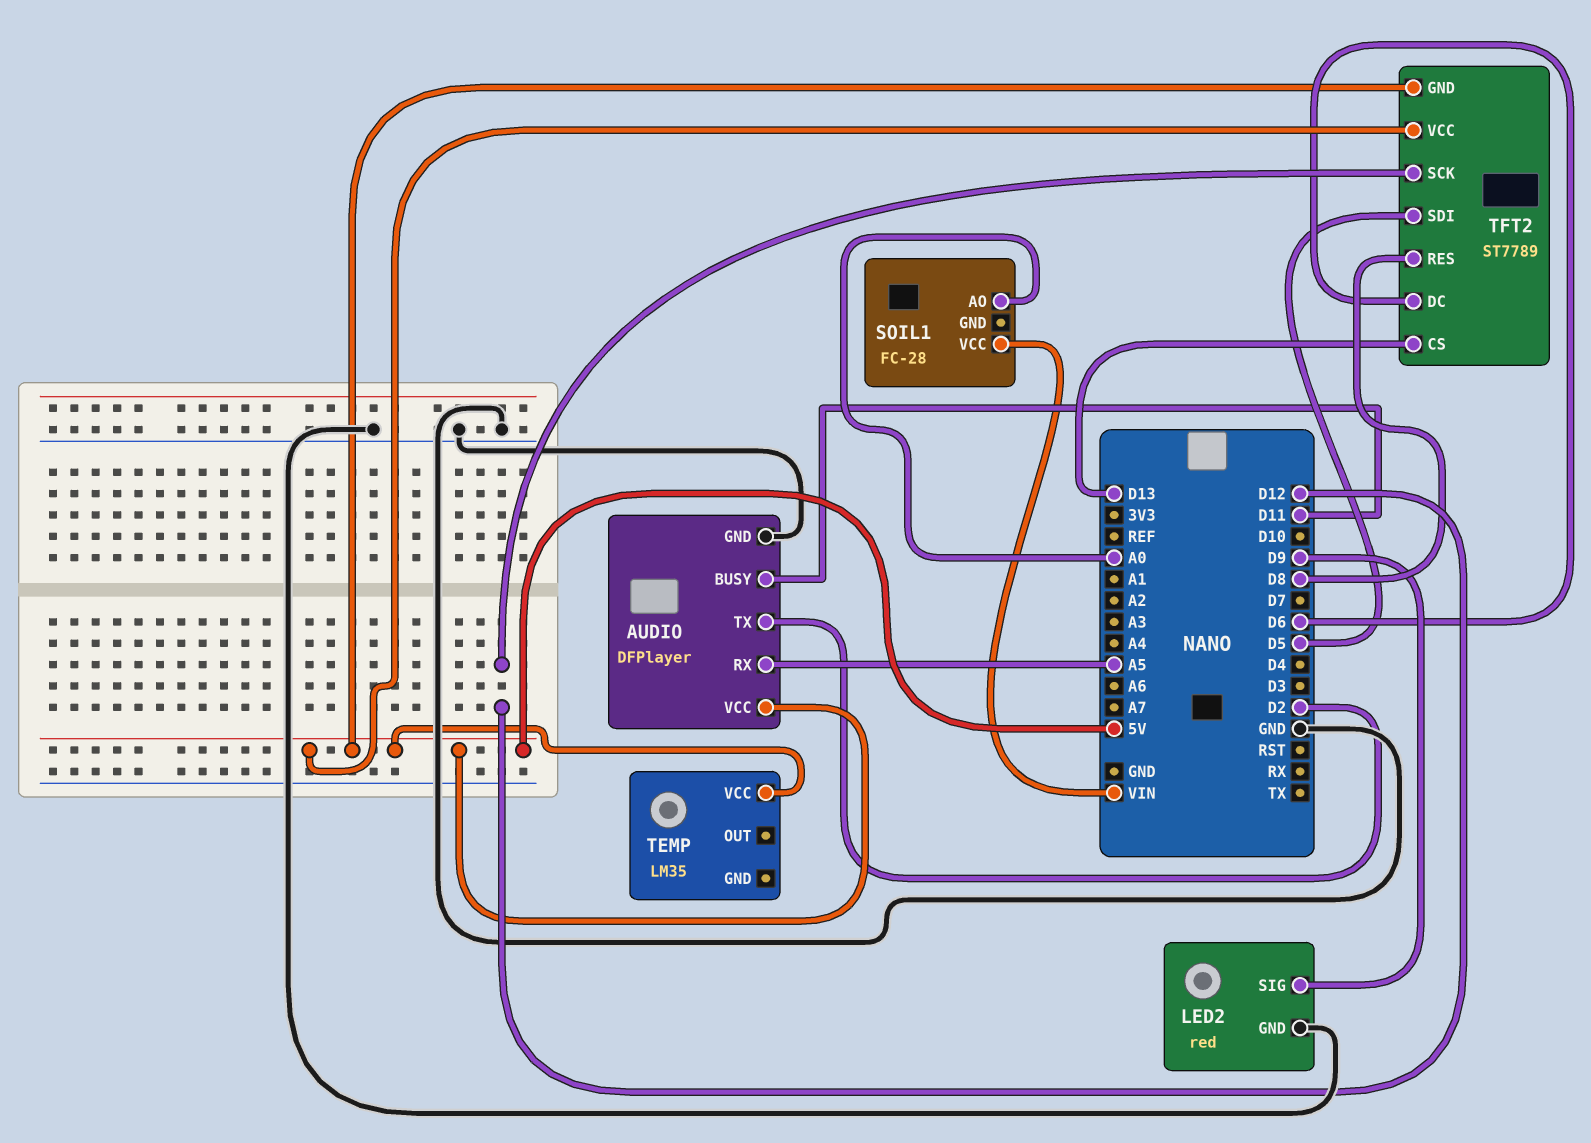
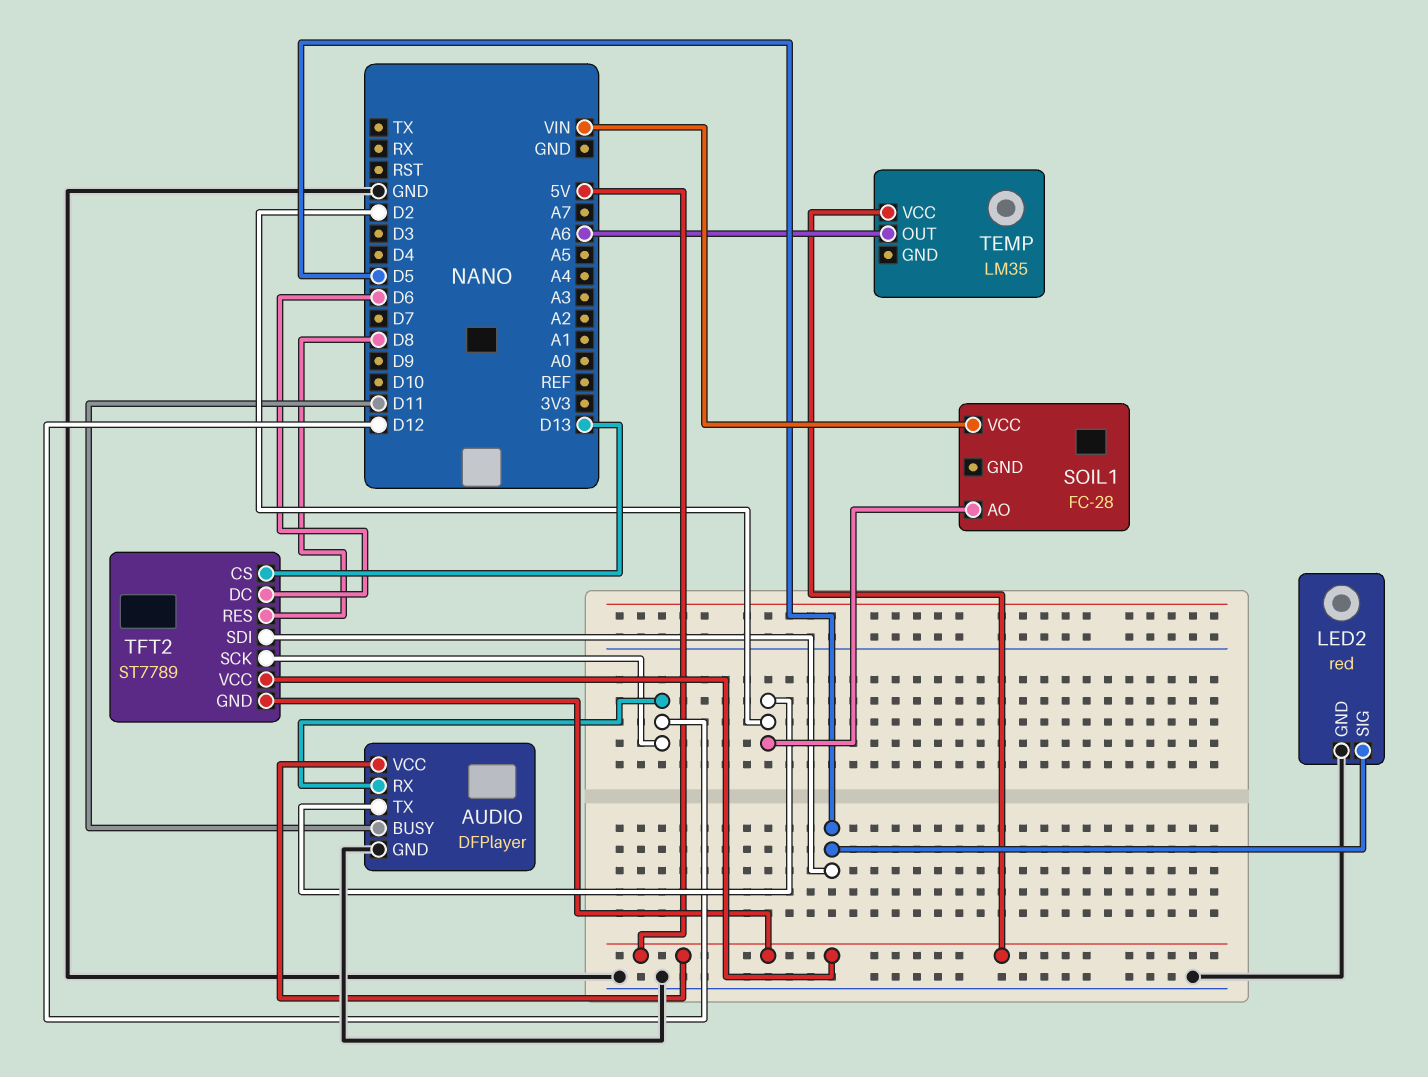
AUDIO pin RX: A5 -> D12
LED2 pin SIG: D9 -> D5
SOIL1 pin AO: A0 -> D2
TEMP pin OUT: none -> A6

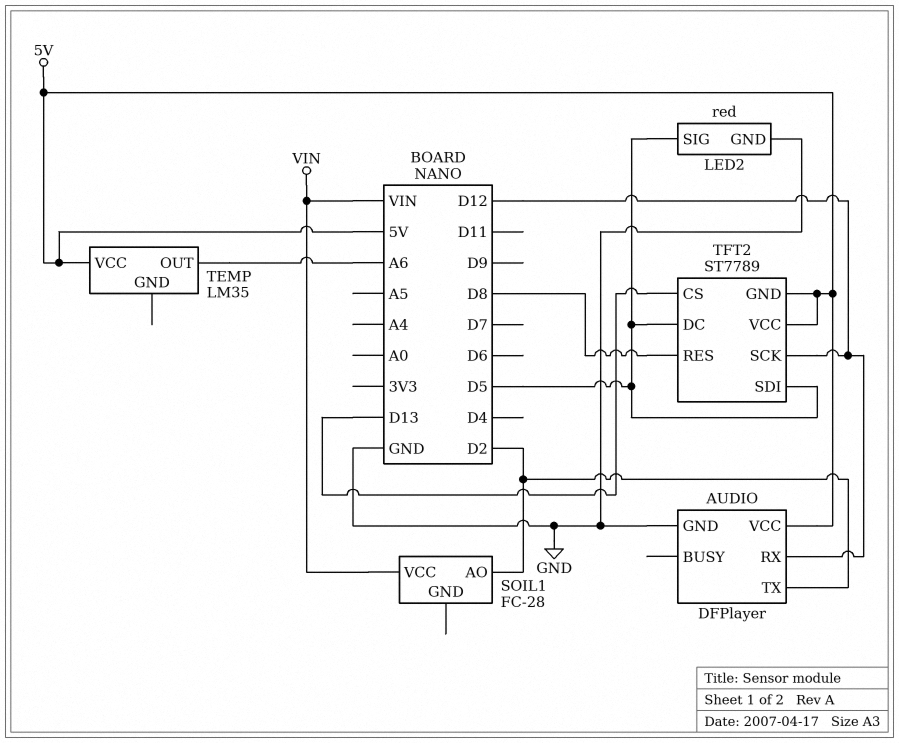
AUDIO pin BUSY: D11 -> none
TFT2 pin DC: D6 -> D5

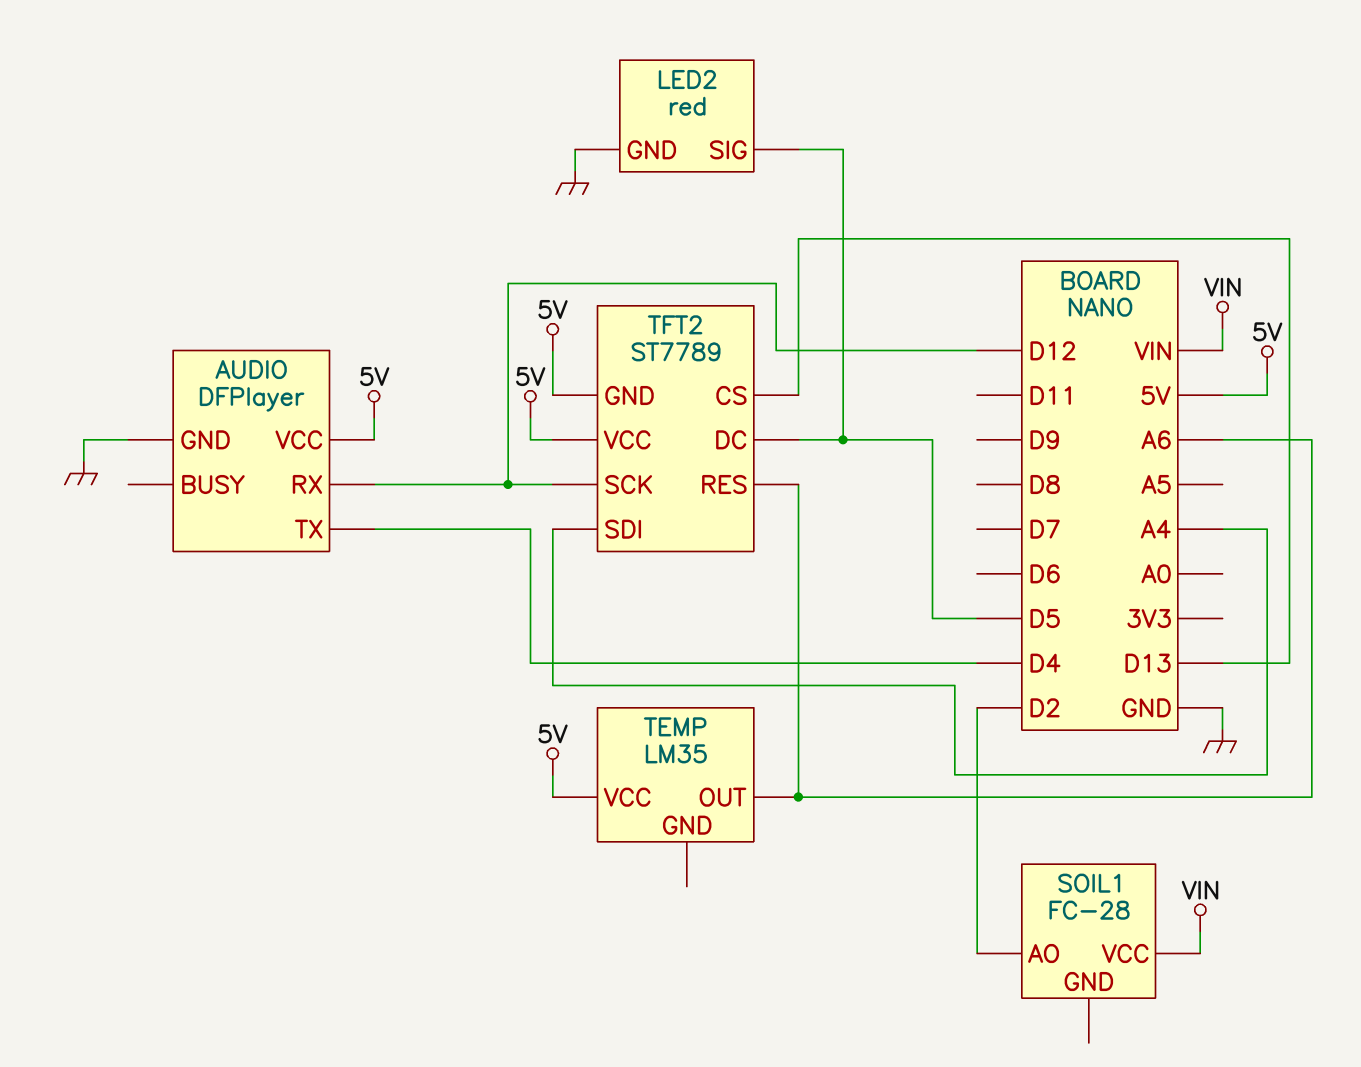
AUDIO pin TX: D2 -> D4
TFT2 pin RES: D8 -> A6
TFT2 pin SDI: D5 -> A4

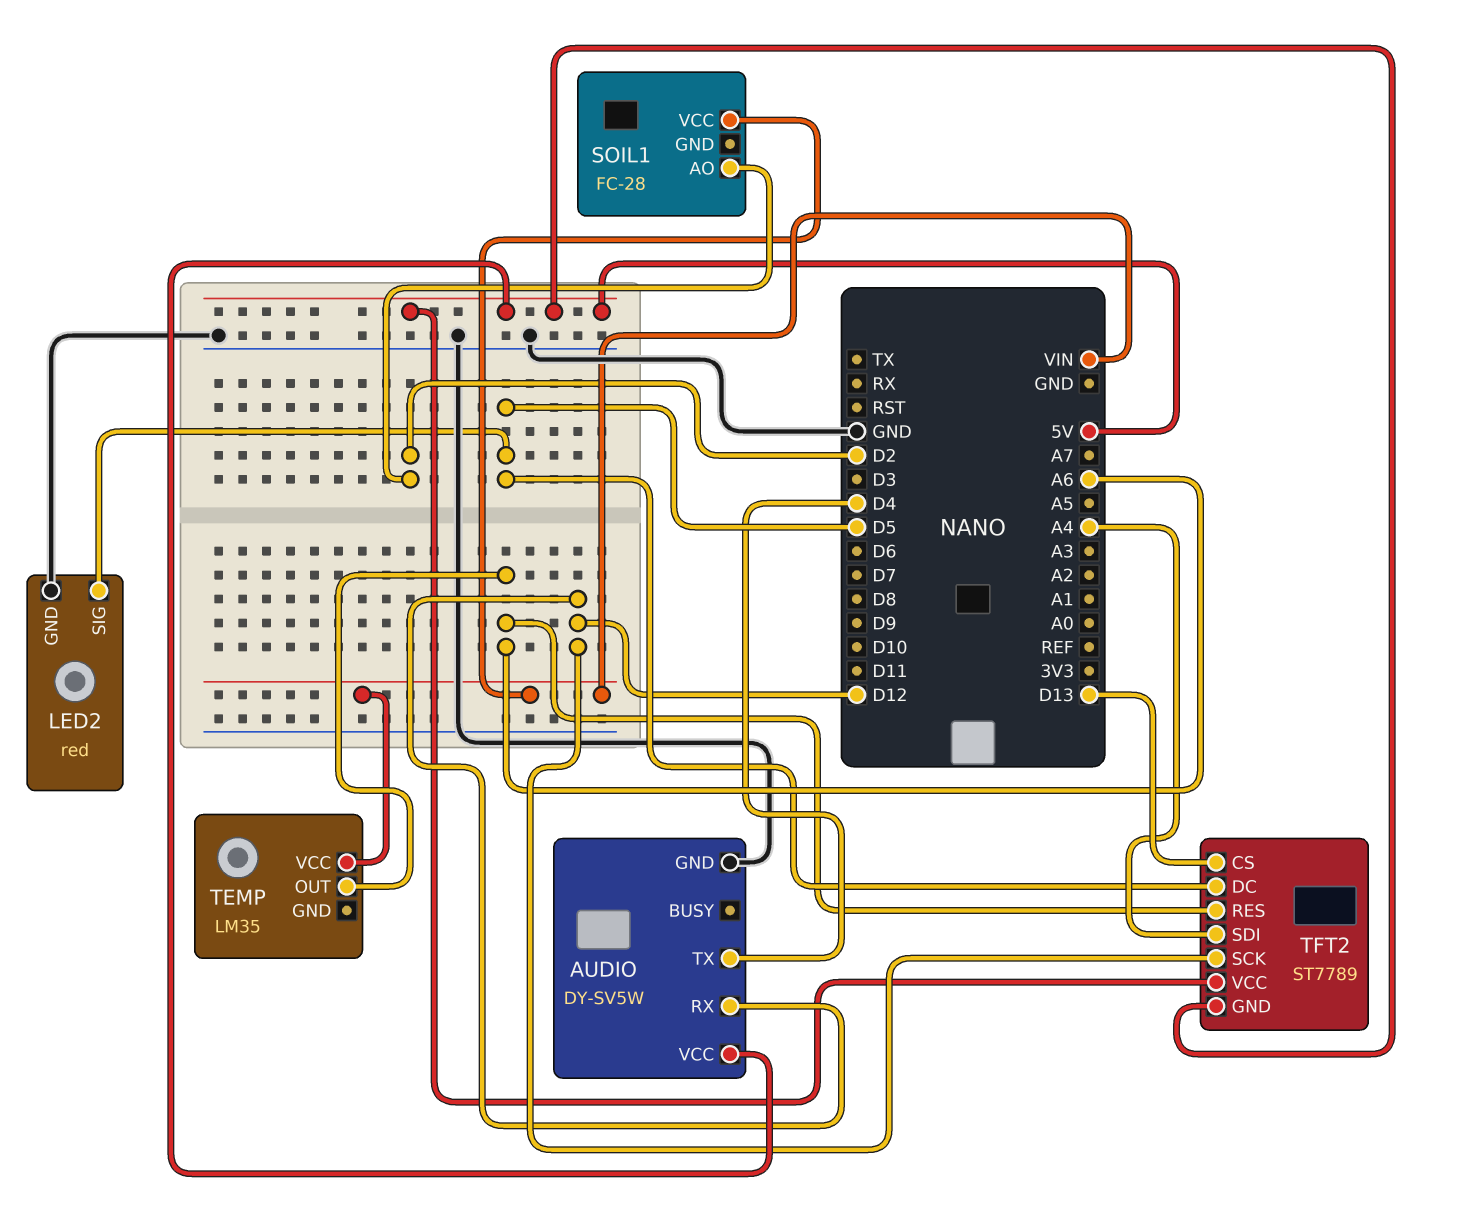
AUDIO: DFPlayer -> DY-SV5W
TEMP pin VCC: 5V -> VIN

